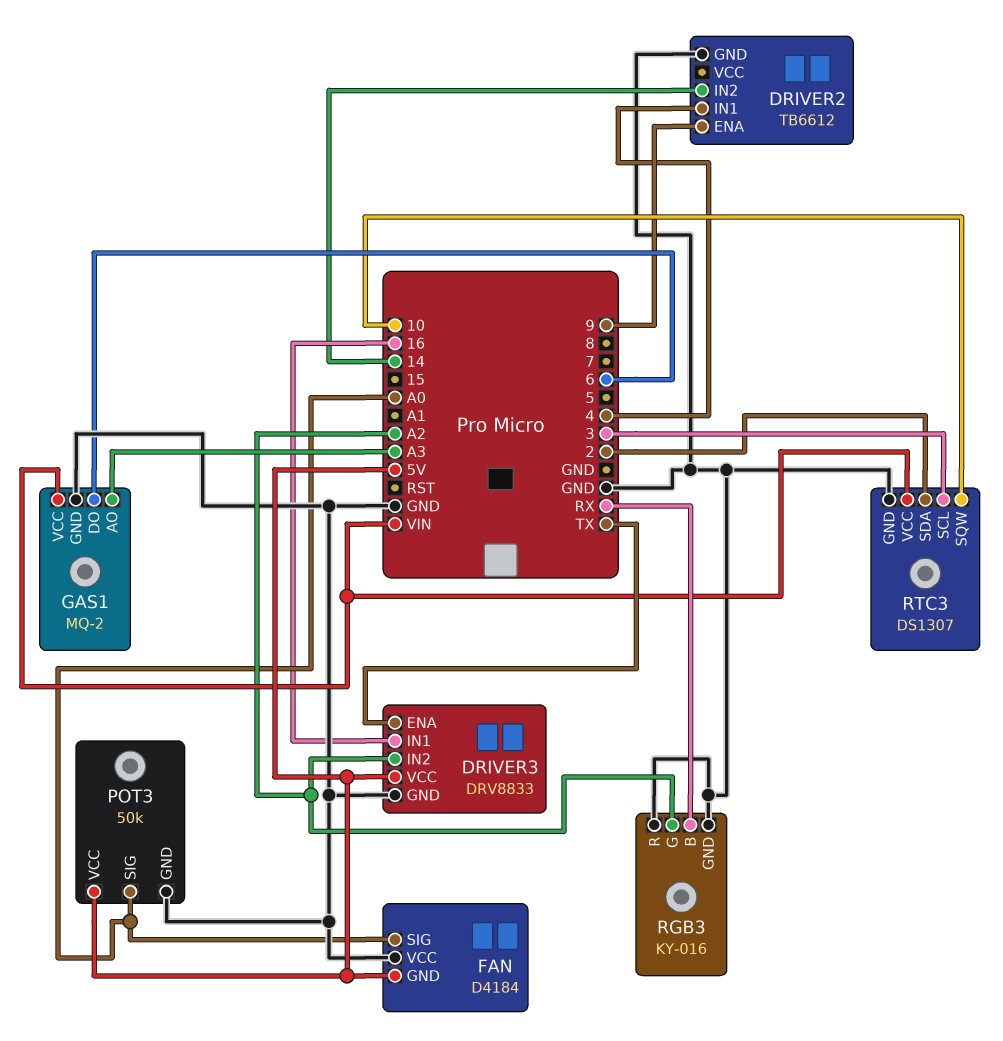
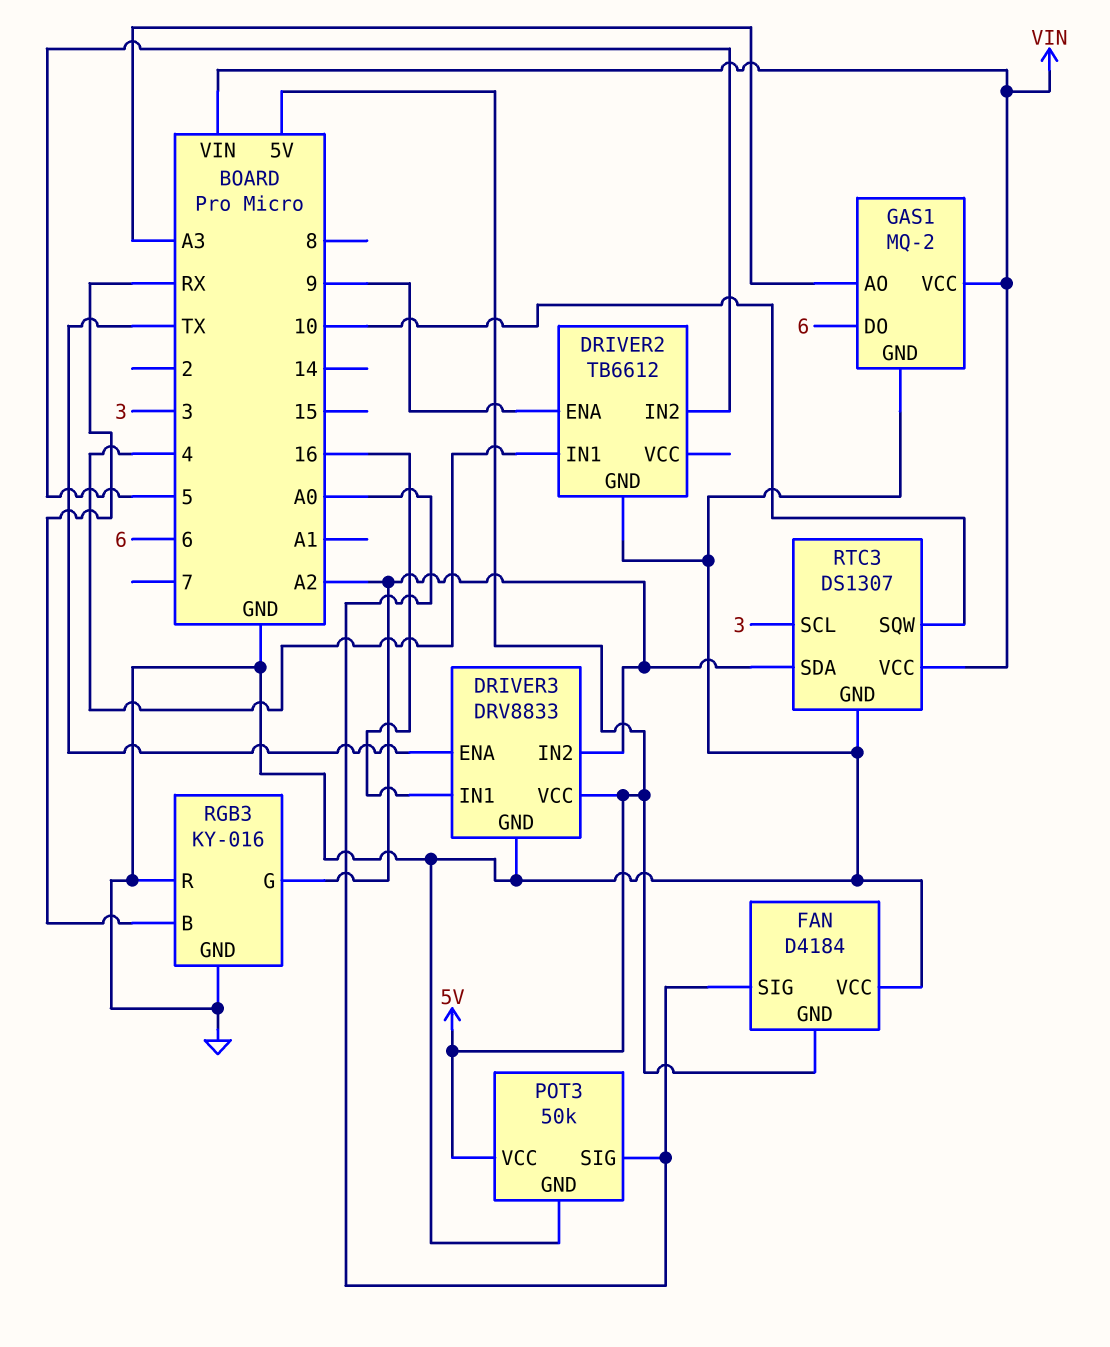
DRIVER2 pin IN2: 14 -> 5
RTC3 pin SDA: 2 -> A2

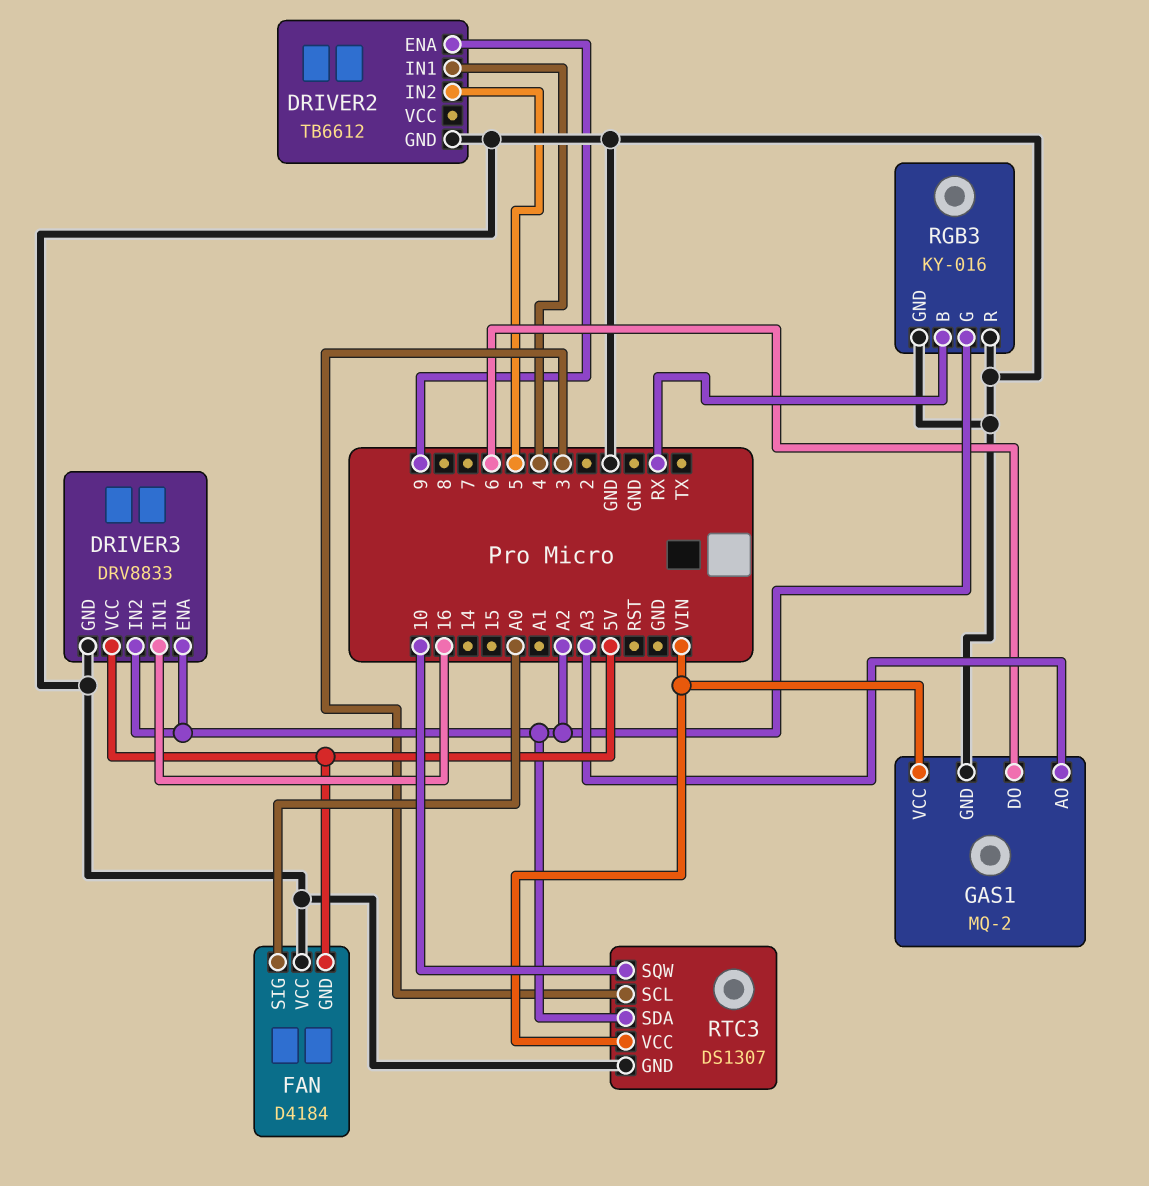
DRIVER3 pin ENA: TX -> A2
POT3: 50k -> none
POT3 pin GND: GND -> none
POT3 pin SIG: A0 -> none
POT3 pin VCC: 5V -> none

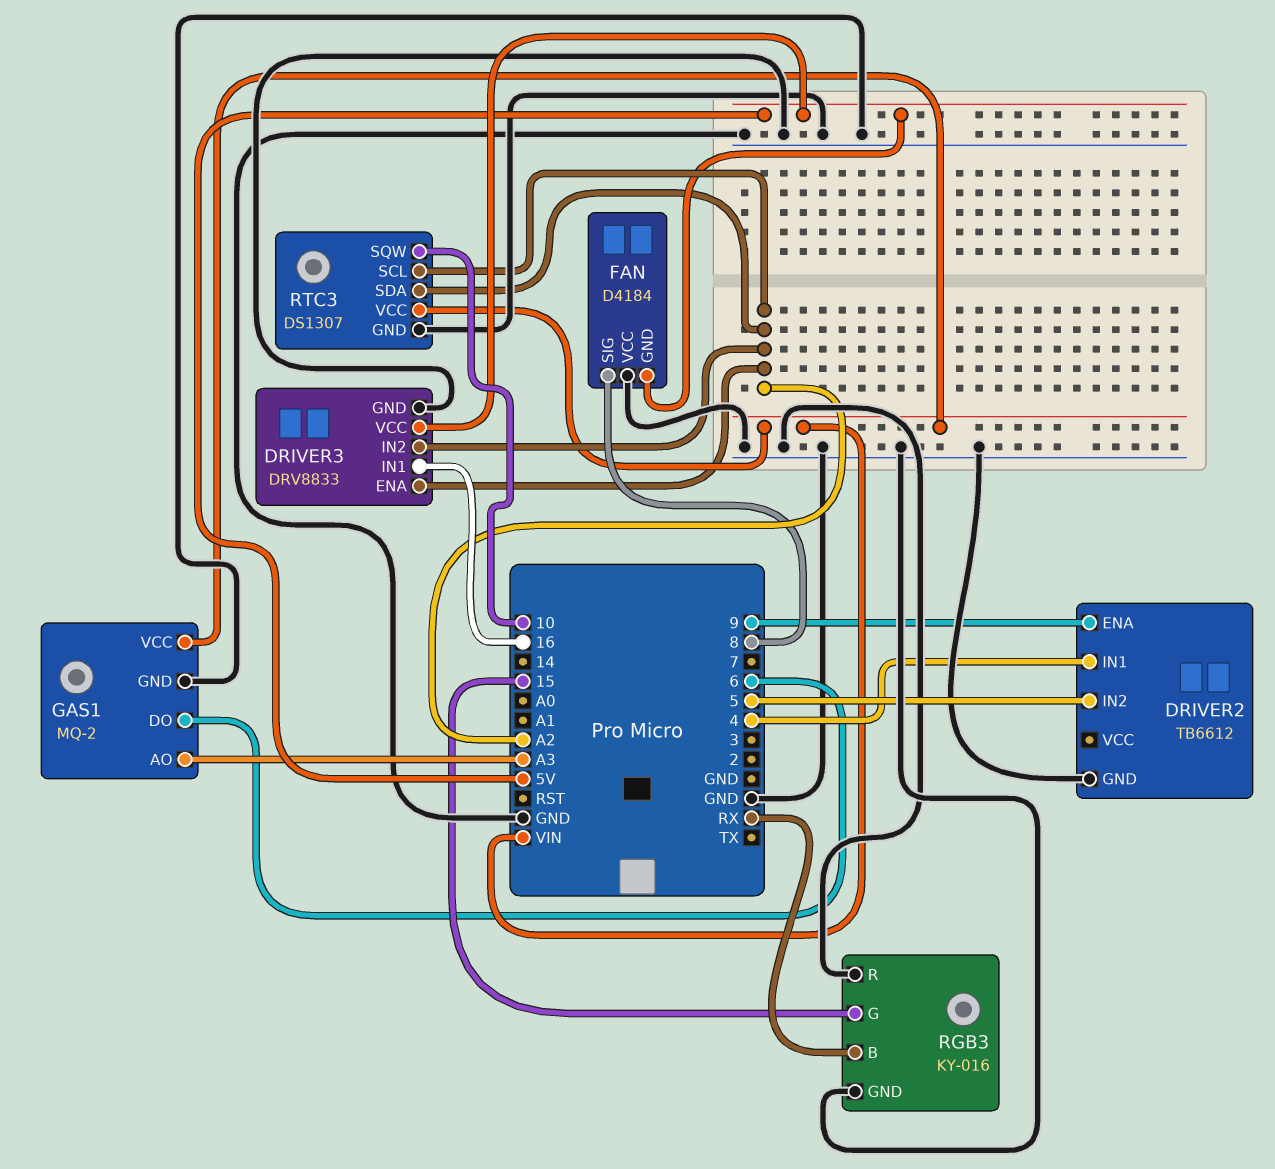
FAN pin SIG: A0 -> 8
RGB3 pin G: A2 -> 15
RTC3 pin SCL: 3 -> A2

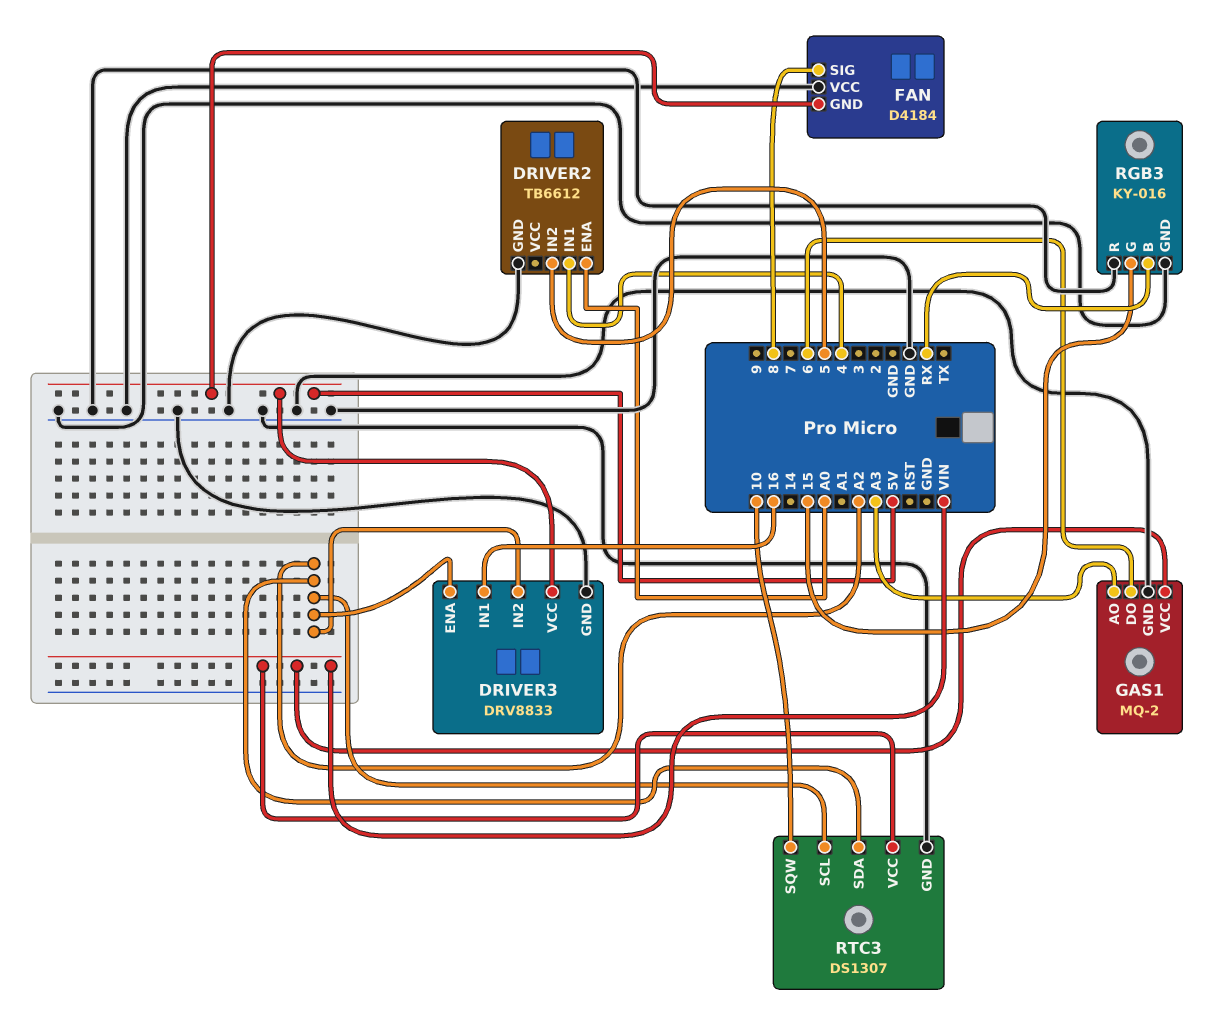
DRIVER2 pin ENA: 9 -> A0

